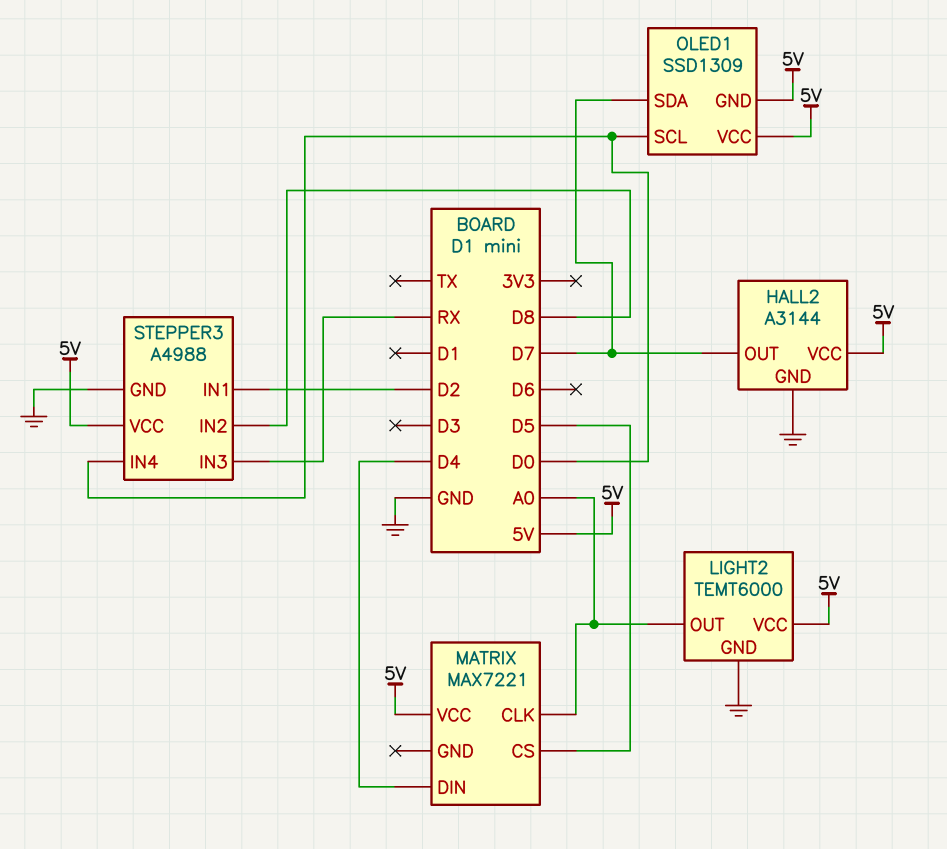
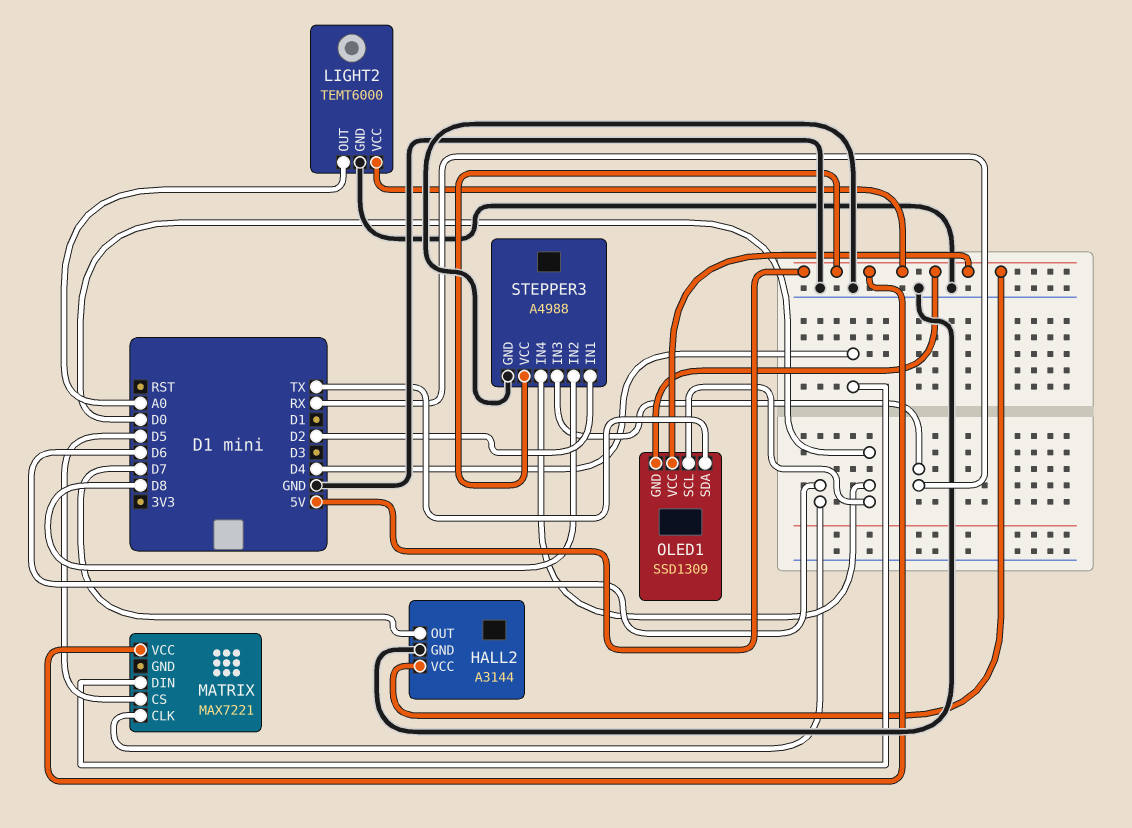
MATRIX pin CLK: A0 -> D6
OLED1 pin SDA: D7 -> TX

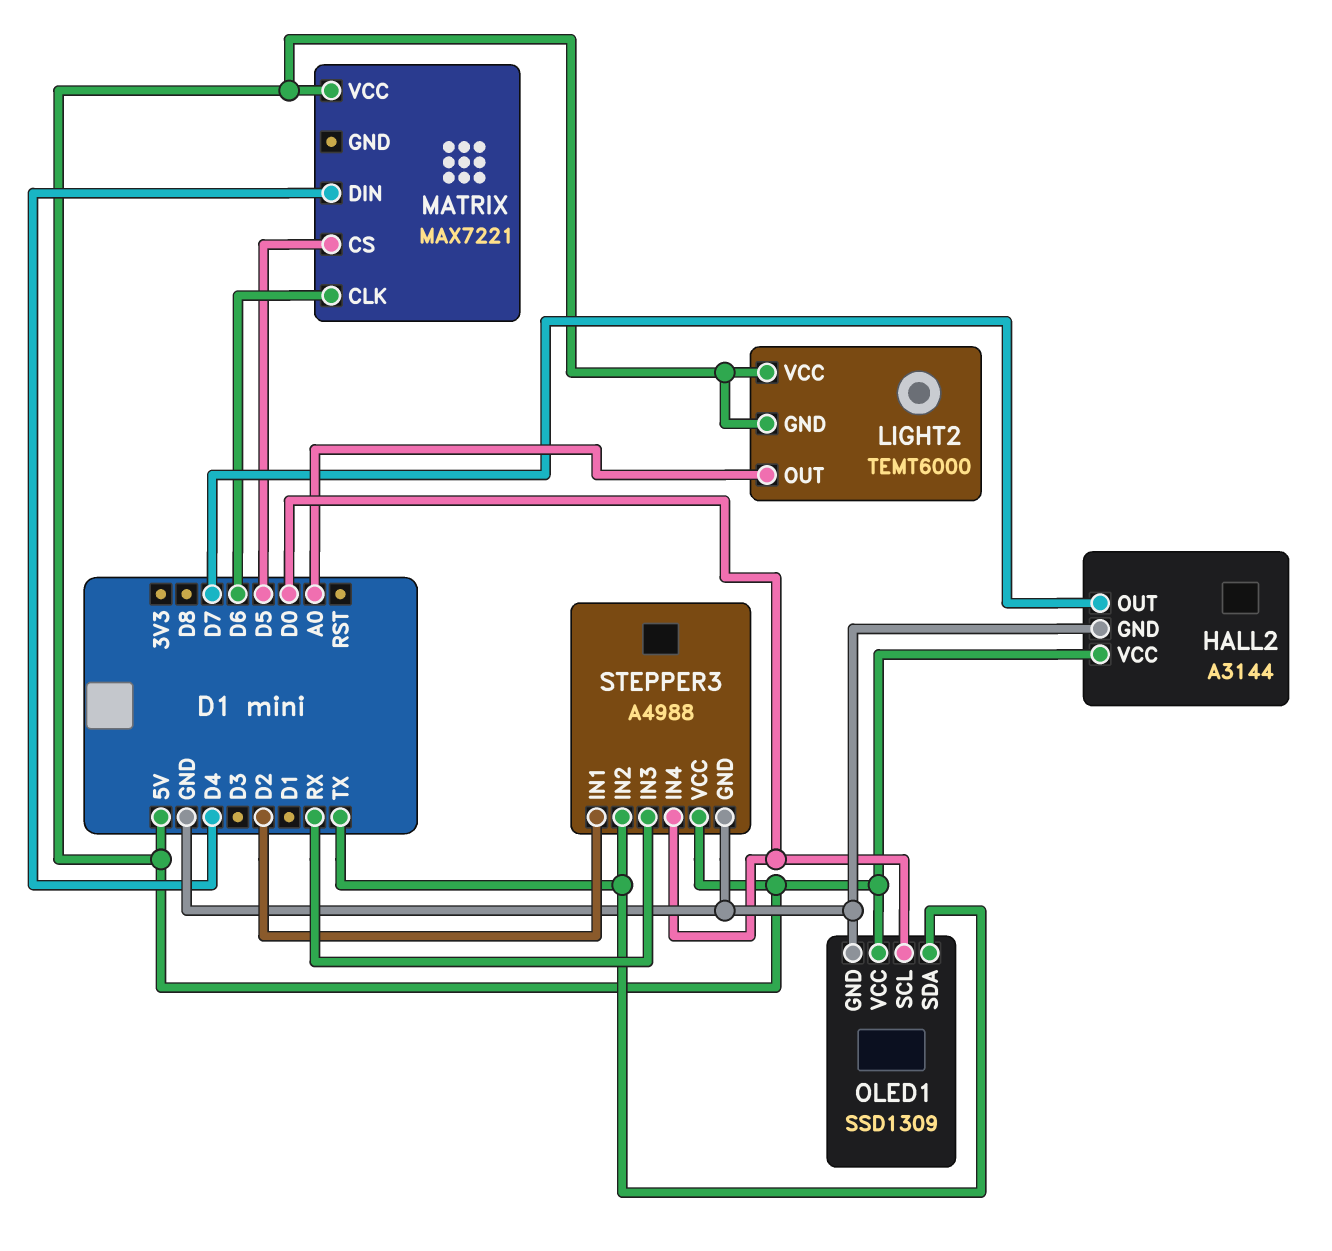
LIGHT2 pin GND: GND -> 5V
OLED1 pin GND: 5V -> GND
STEPPER3 pin IN2: D8 -> TX

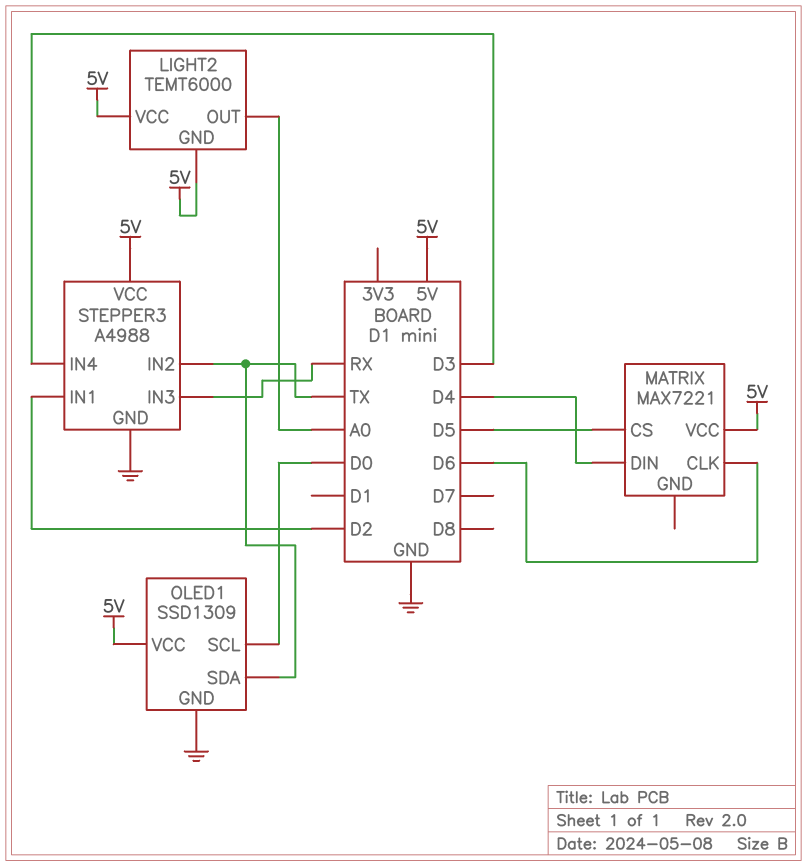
HALL2: A3144 -> none
HALL2 pin GND: GND -> none
HALL2 pin OUT: D7 -> none
HALL2 pin VCC: 5V -> none
STEPPER3 pin IN4: D0 -> D3

